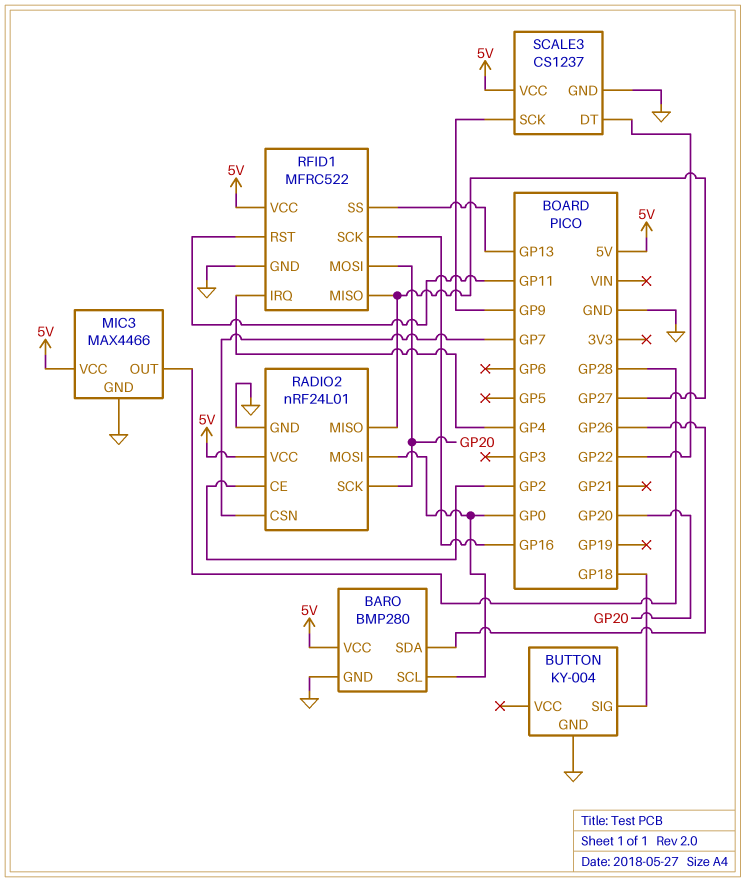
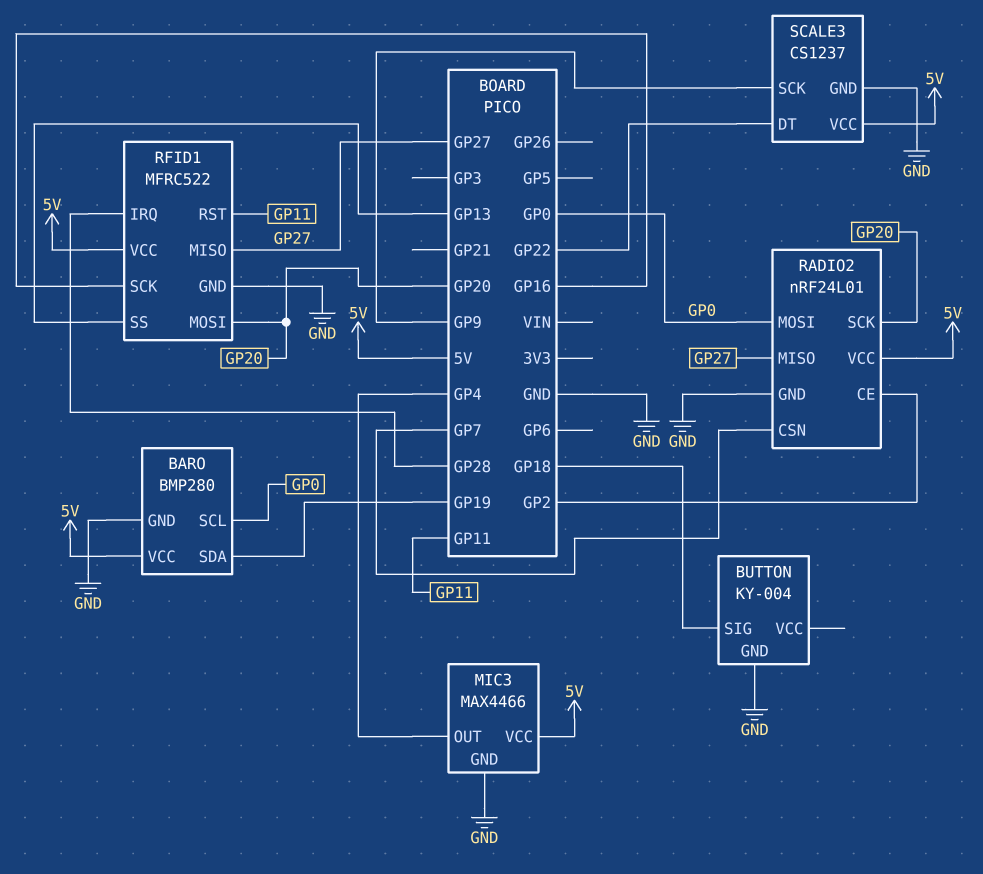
BARO pin SDA: GP26 -> GP19
MIC3 pin OUT: GP28 -> GP4
RFID1 pin IRQ: GP4 -> GP28

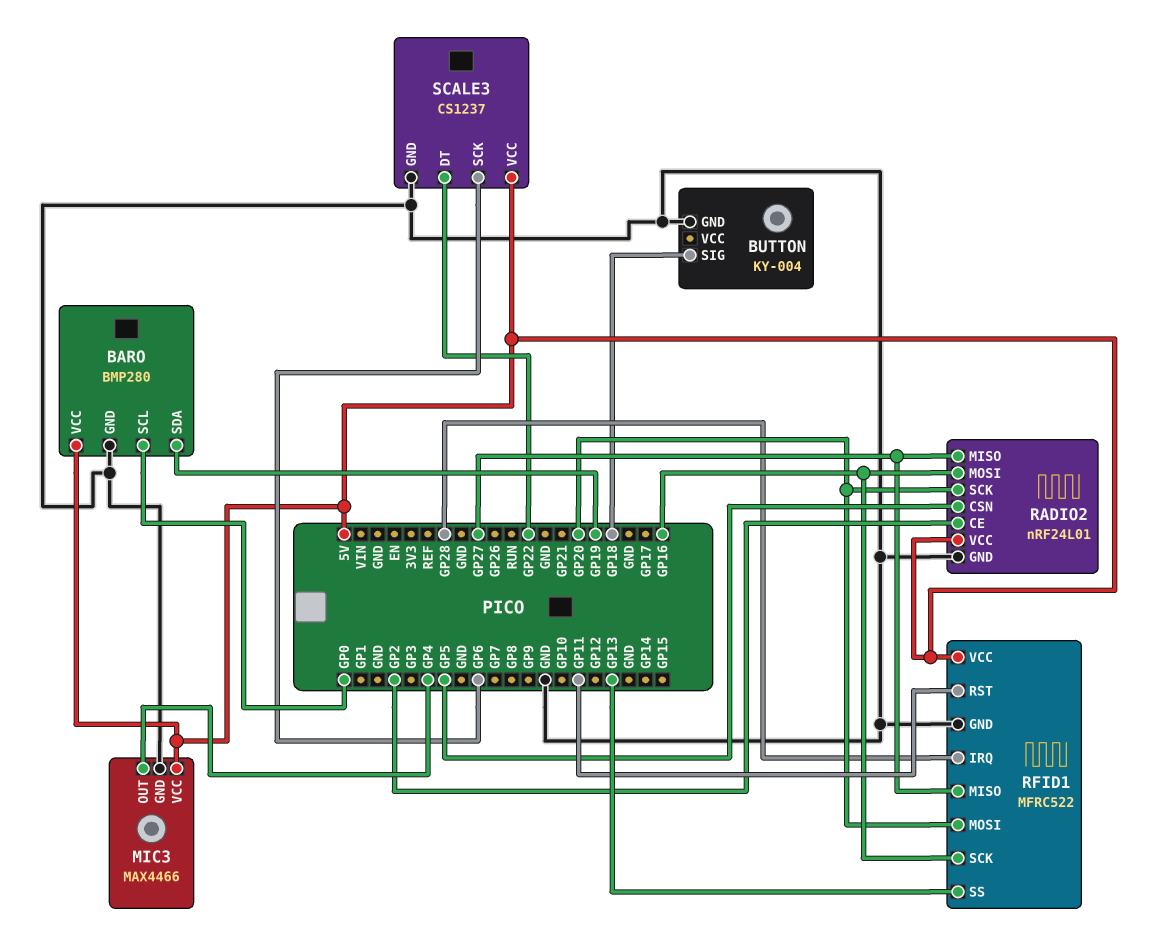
RADIO2 pin CSN: GP7 -> GP5
RADIO2 pin MOSI: GP0 -> GP16
SCALE3 pin SCK: GP9 -> GP6

